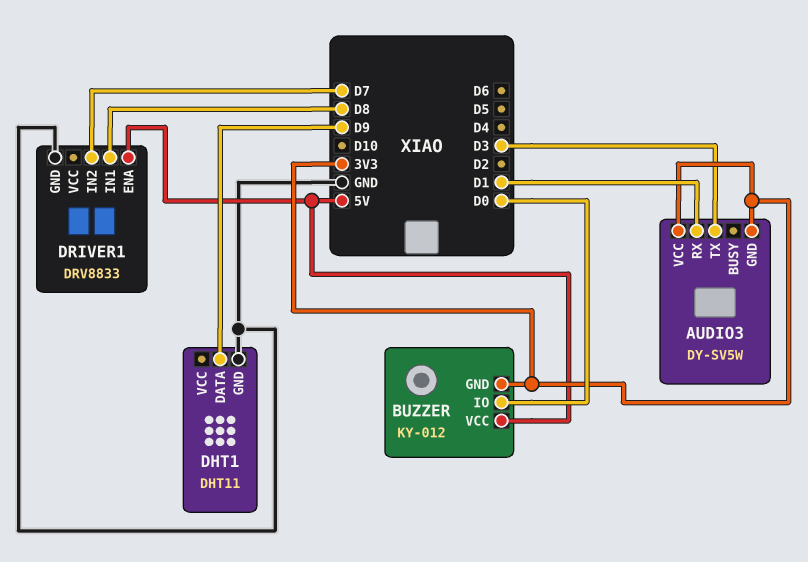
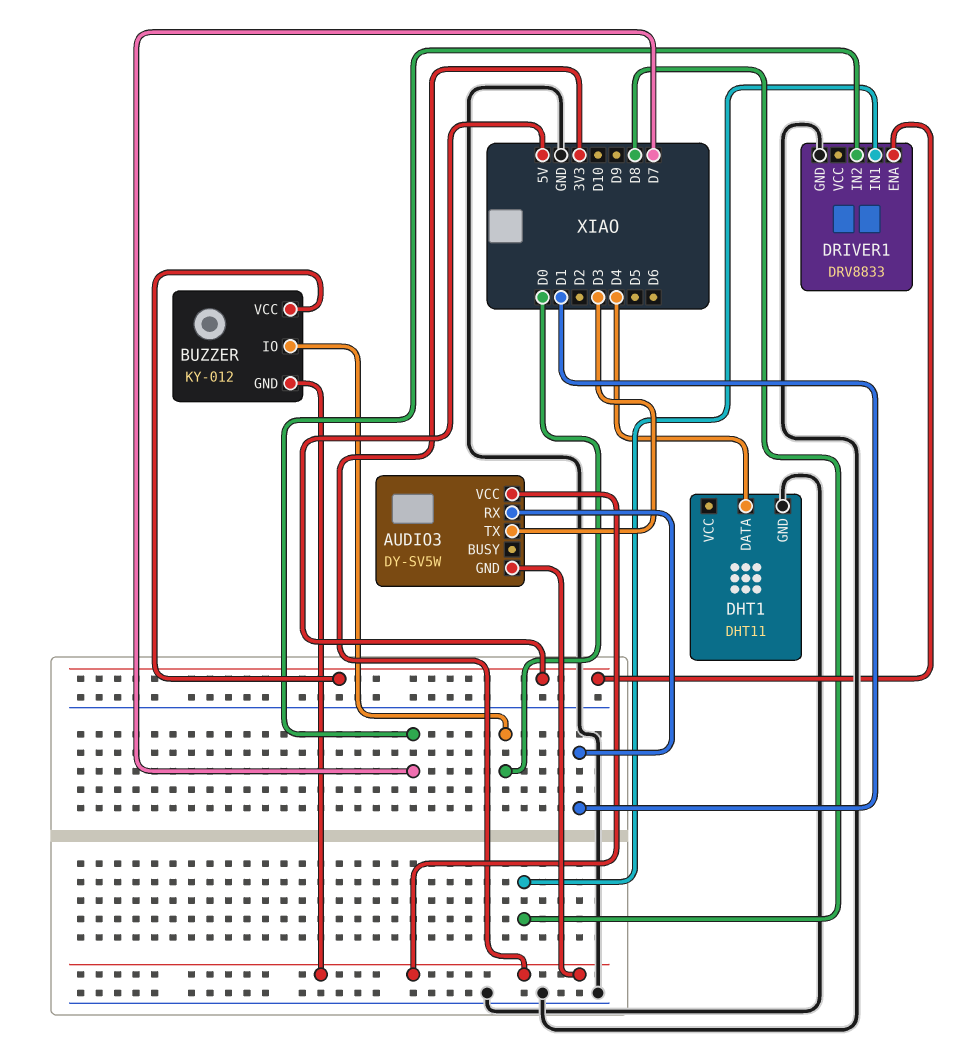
DHT1 pin DATA: D9 -> D4

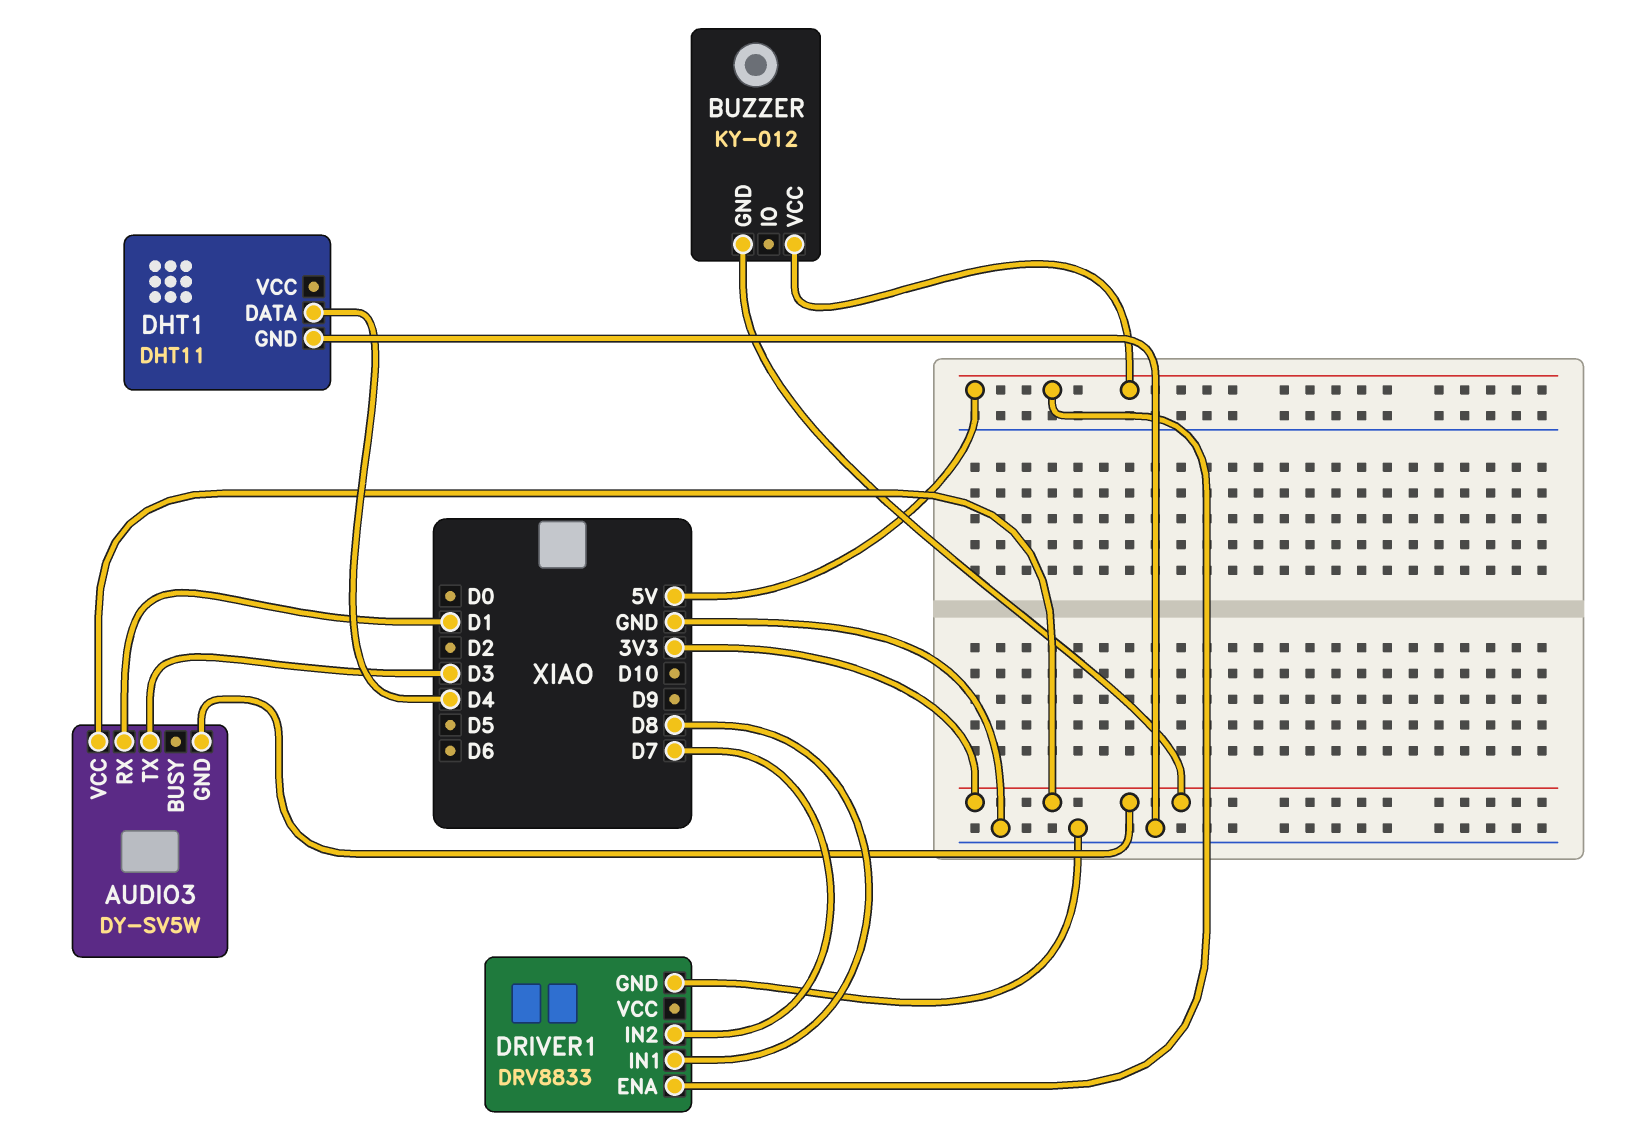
BUZZER pin IO: D0 -> none

